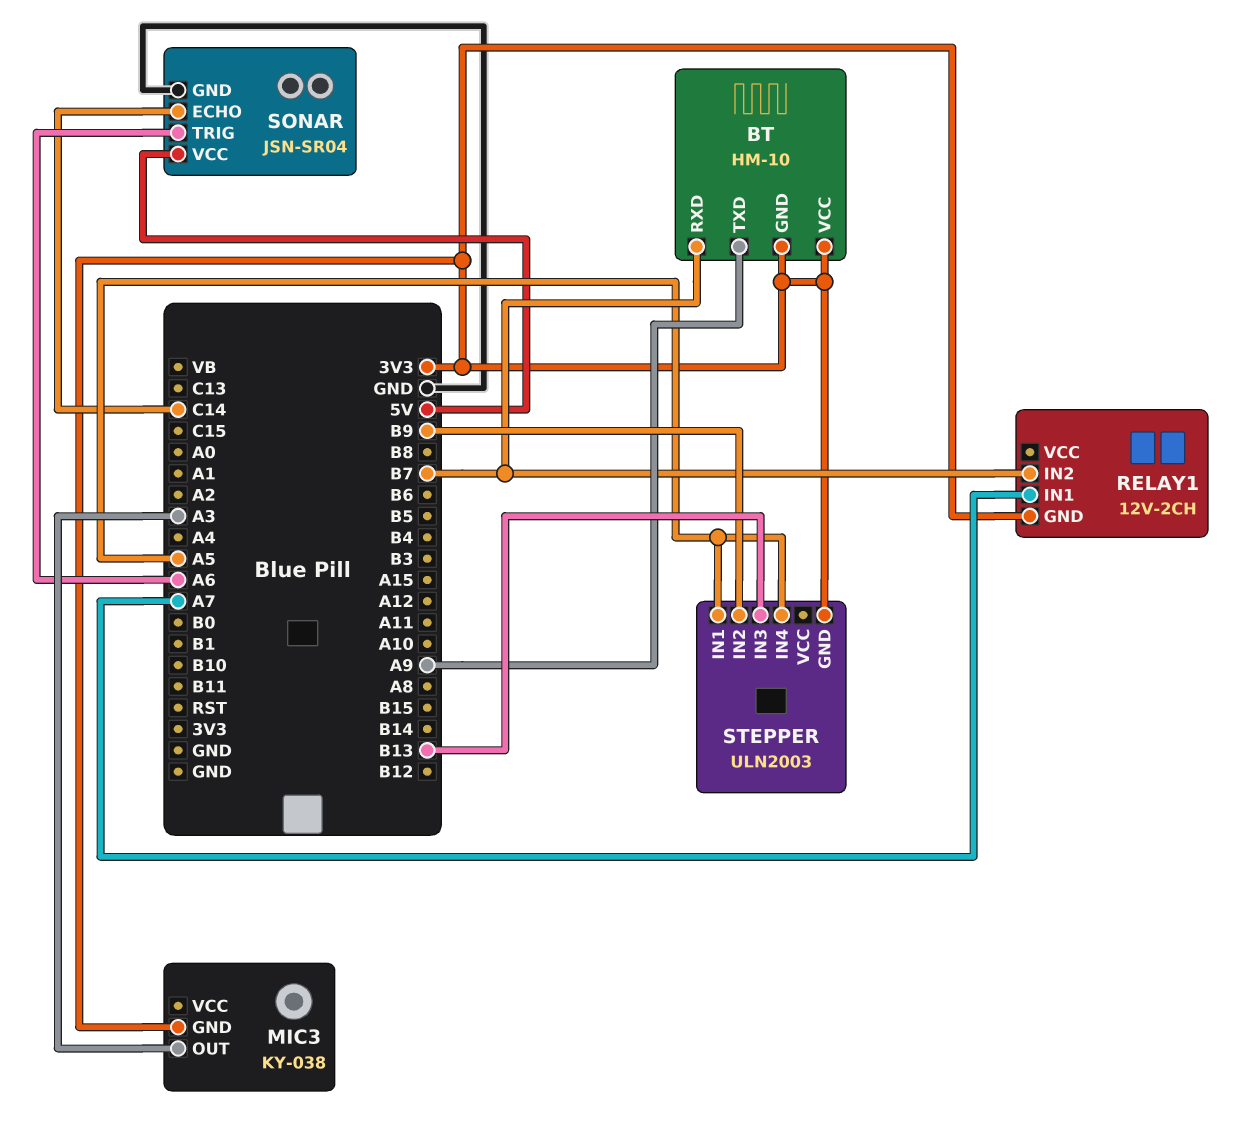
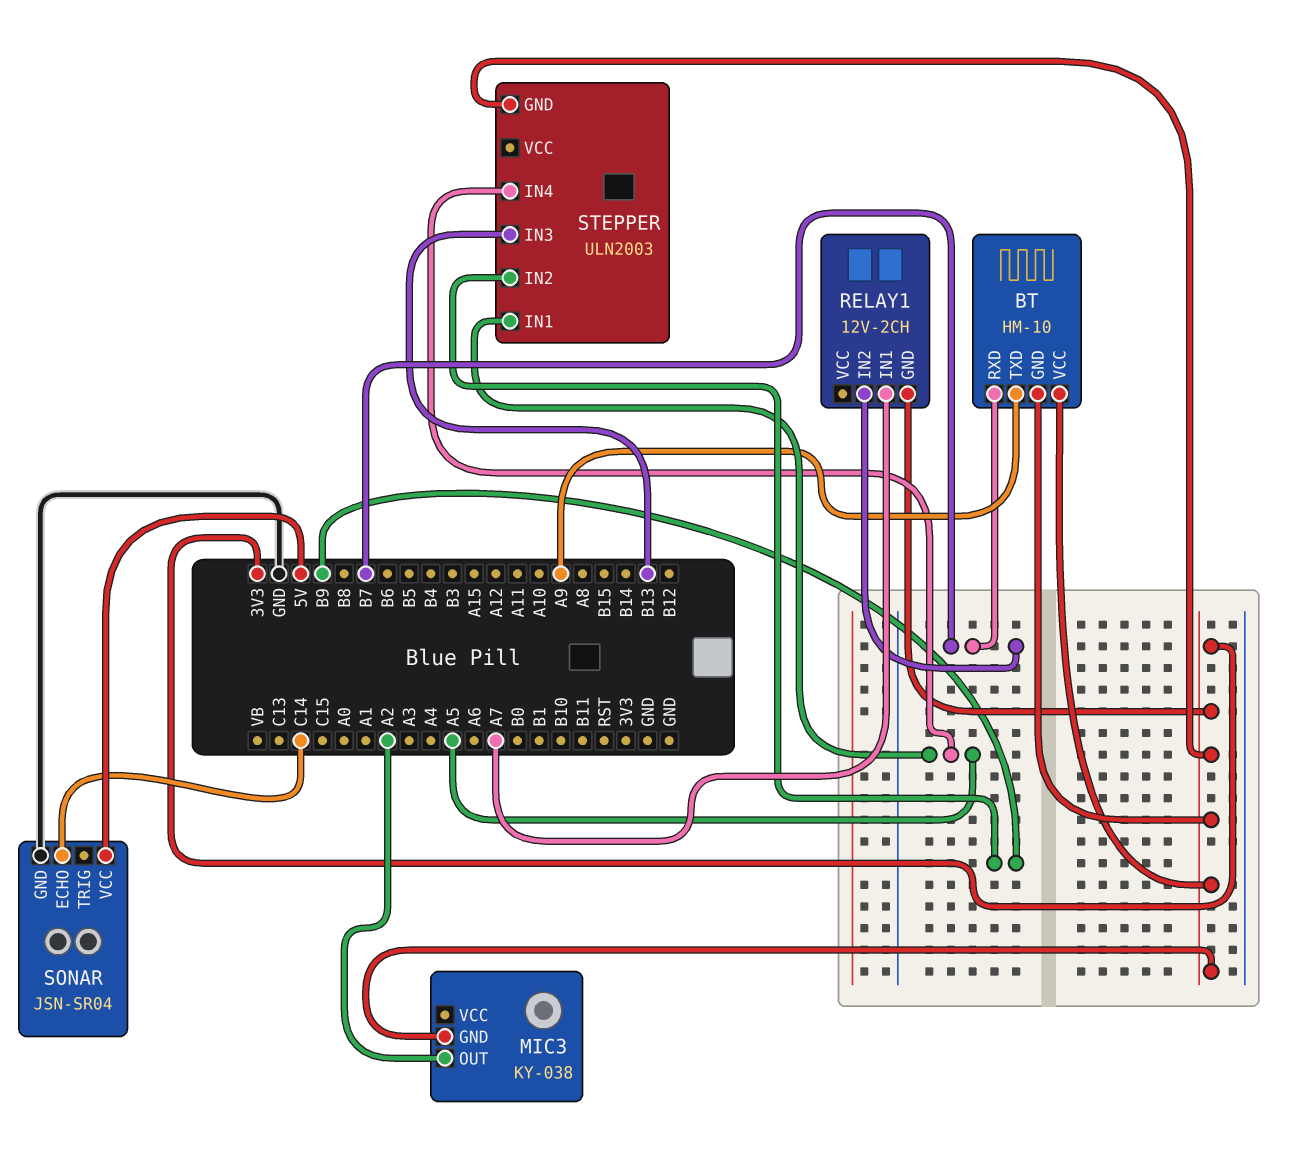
MIC3 pin OUT: A3 -> A2
SONAR pin TRIG: A6 -> none

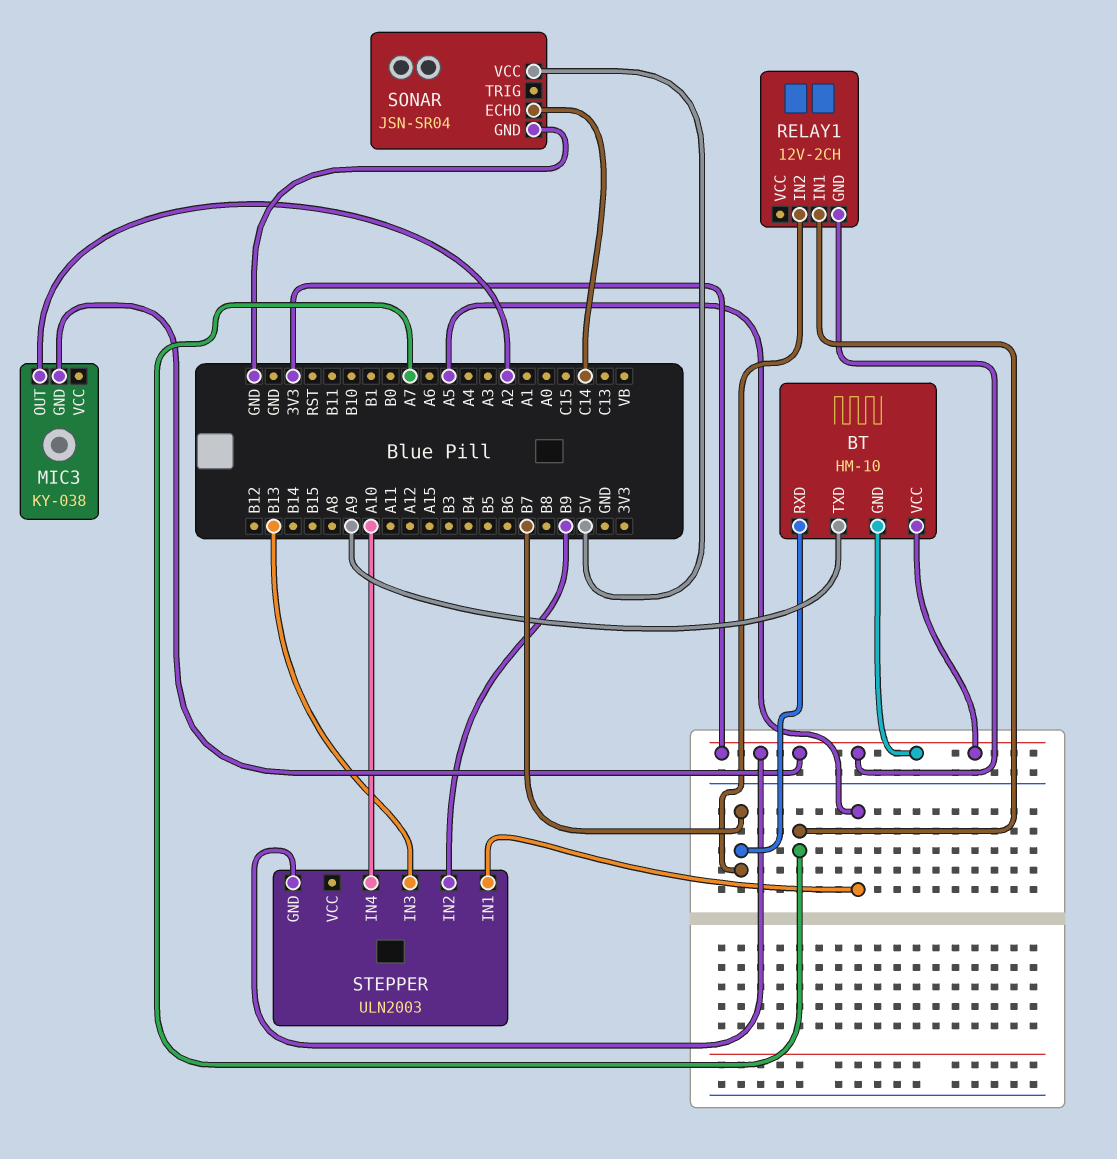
STEPPER pin IN4: A5 -> A10

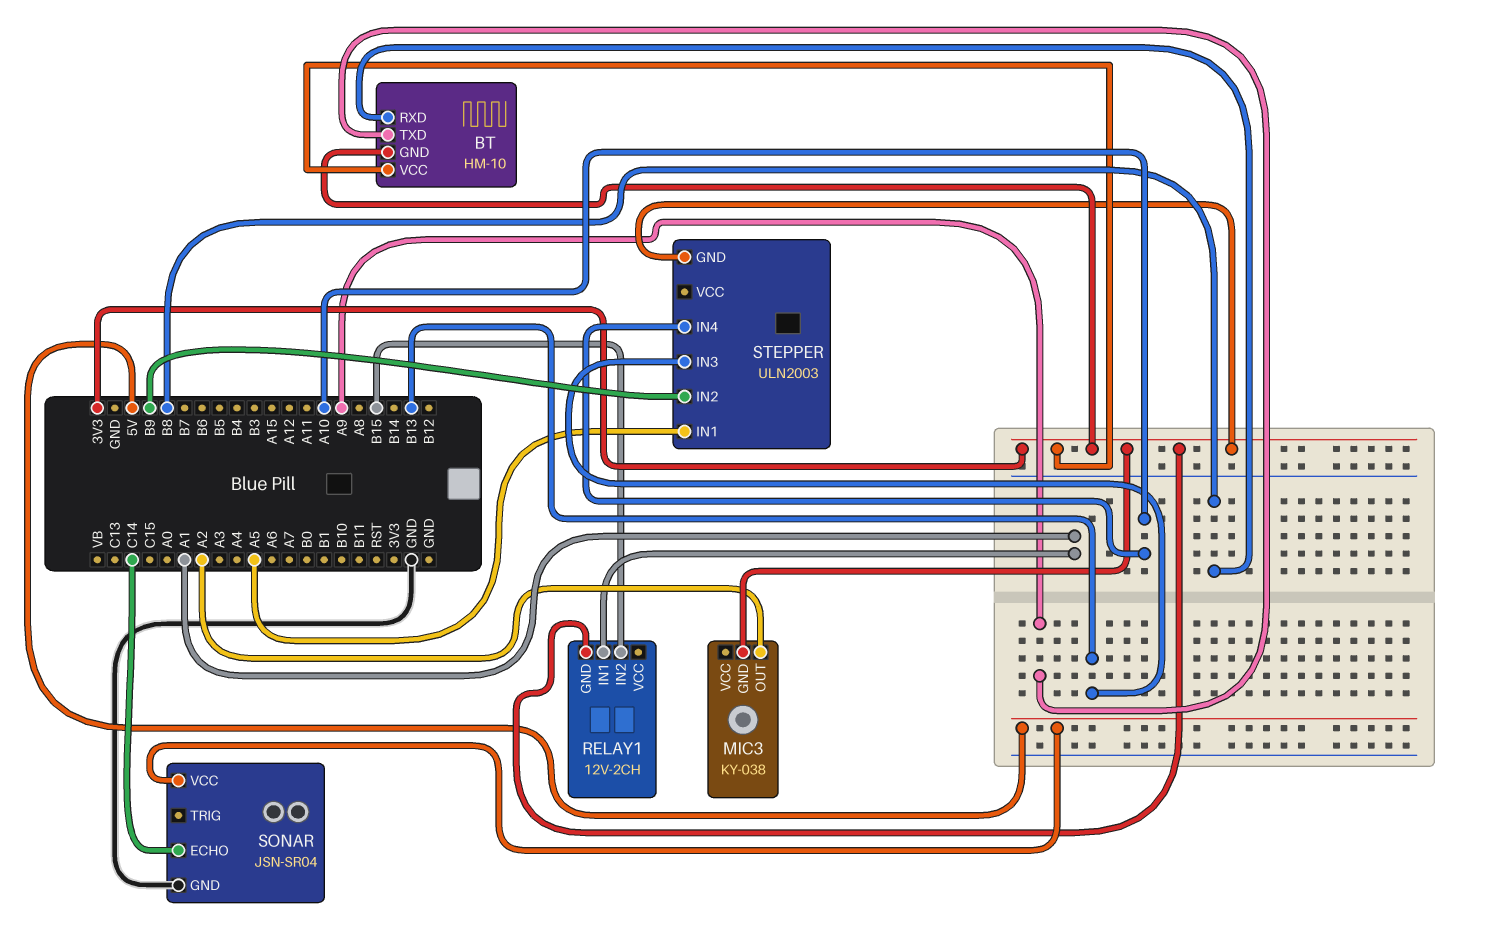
BT pin RXD: B7 -> B8
RELAY1 pin IN1: A7 -> A1
RELAY1 pin IN2: B7 -> B15

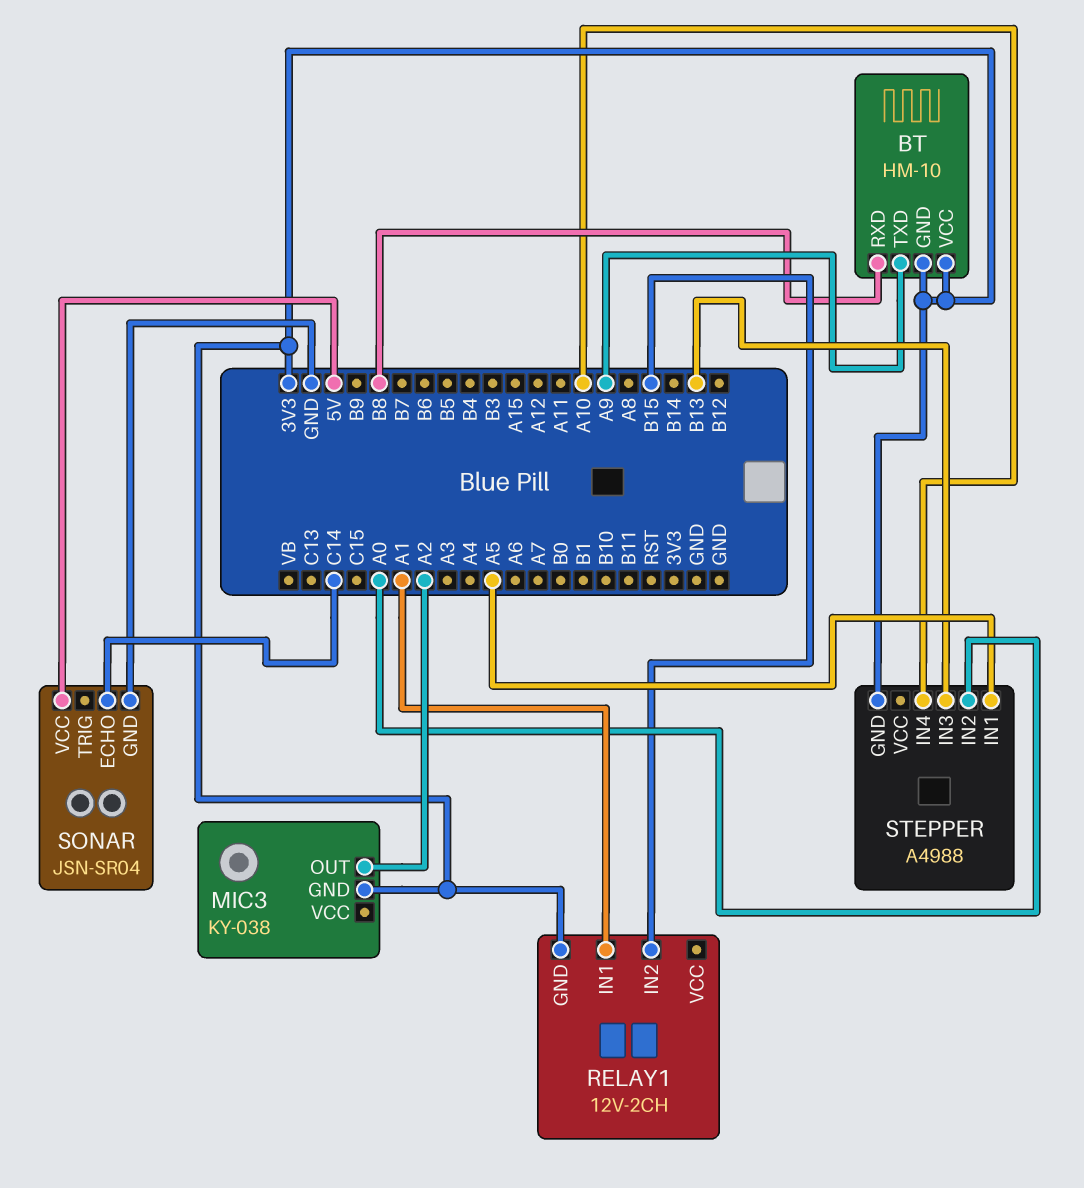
STEPPER: ULN2003 -> A4988
STEPPER pin IN2: B9 -> A0

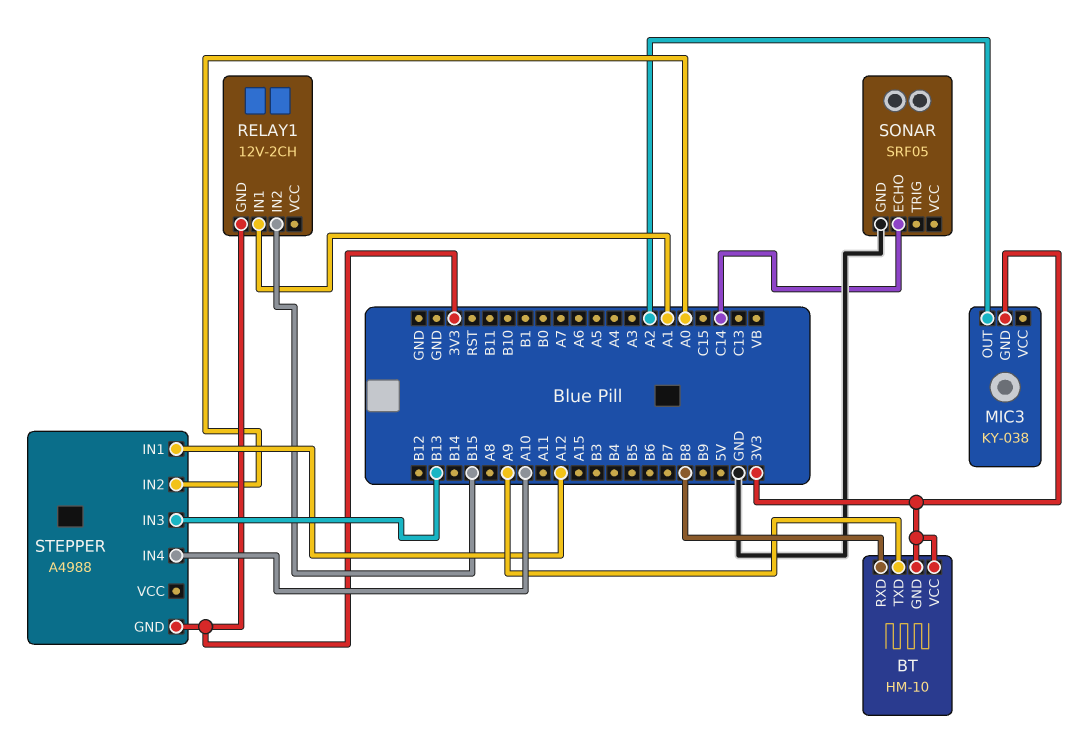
SONAR: JSN-SR04 -> SRF05
SONAR pin VCC: 5V -> none
STEPPER pin IN1: A5 -> A12

